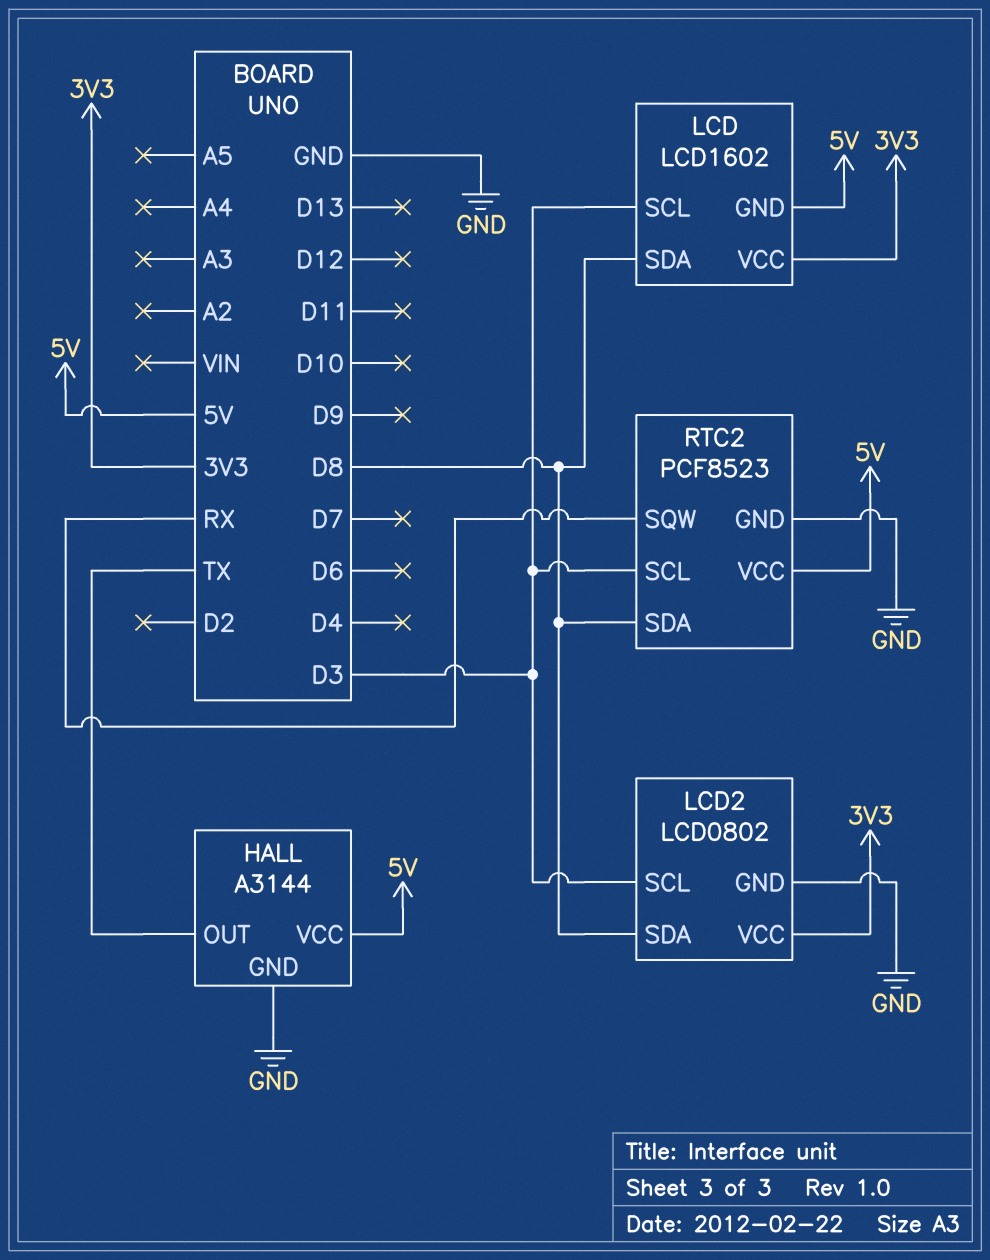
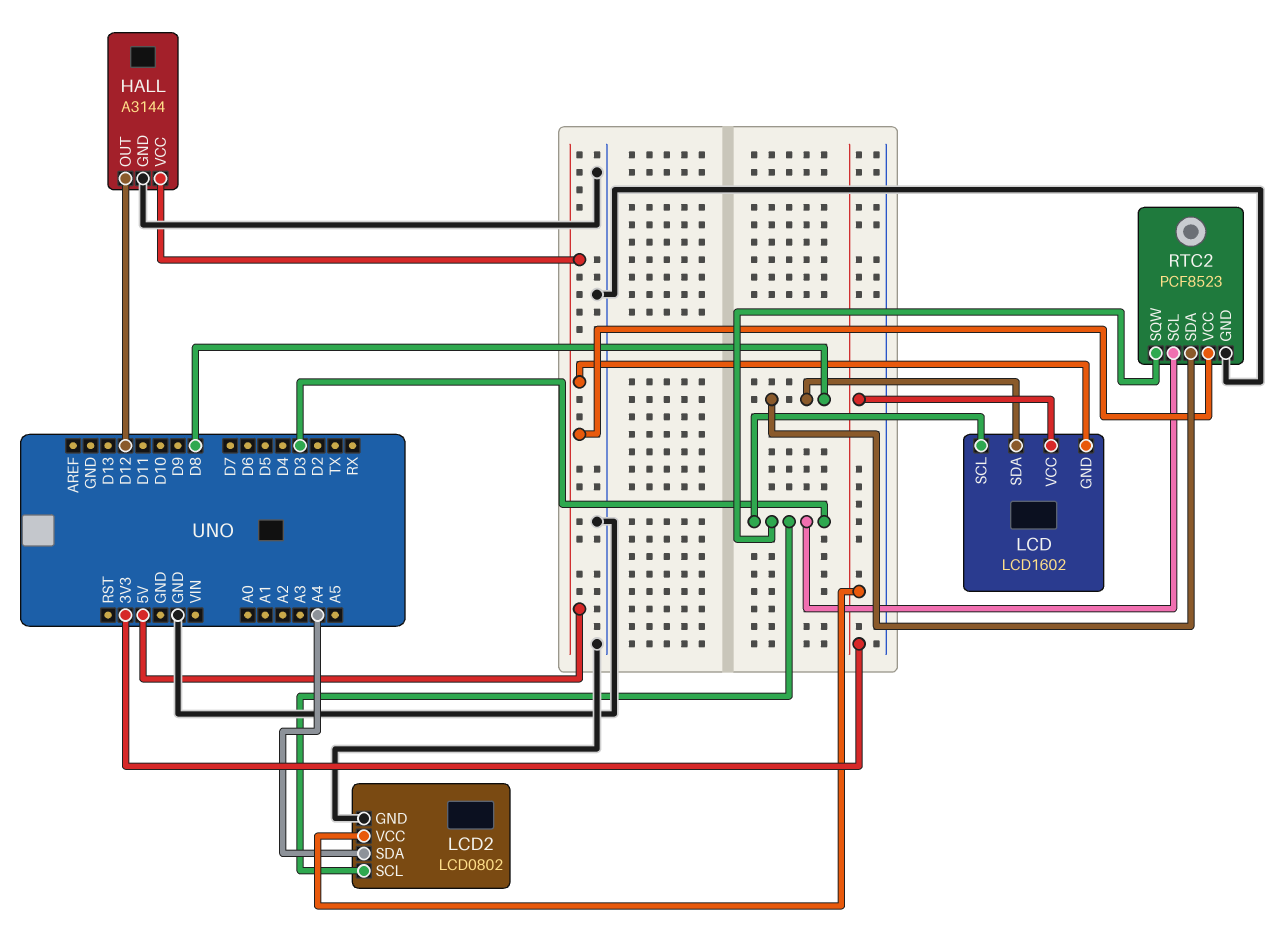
HALL pin OUT: TX -> D12
LCD2 pin SDA: D8 -> A4
RTC2 pin SQW: RX -> D3

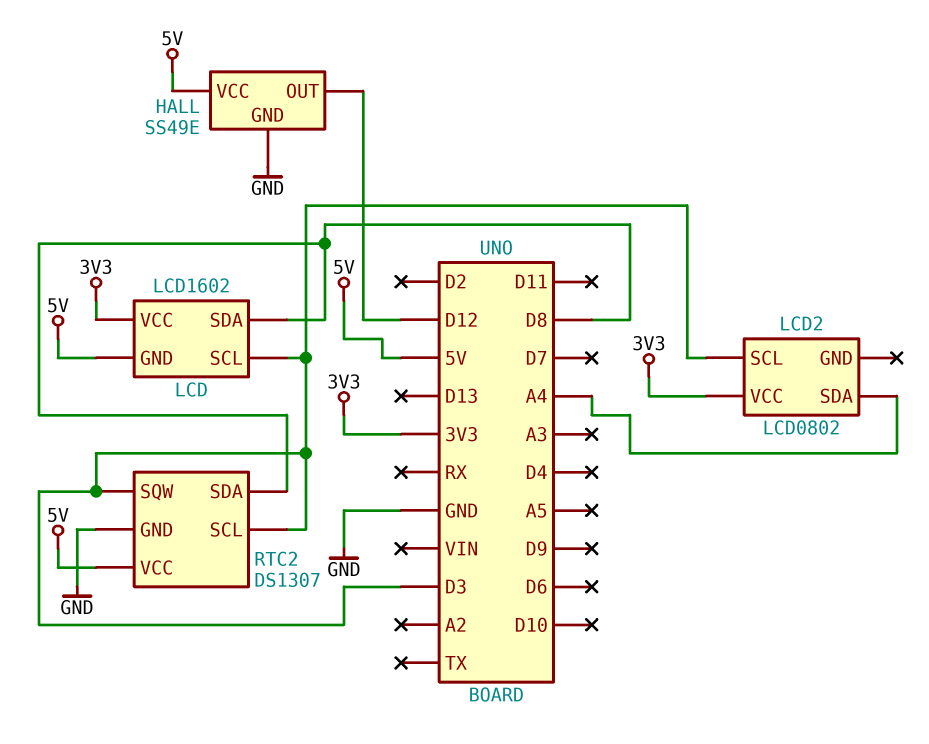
HALL: A3144 -> SS49E
LCD2 pin GND: GND -> none
RTC2: PCF8523 -> DS1307

